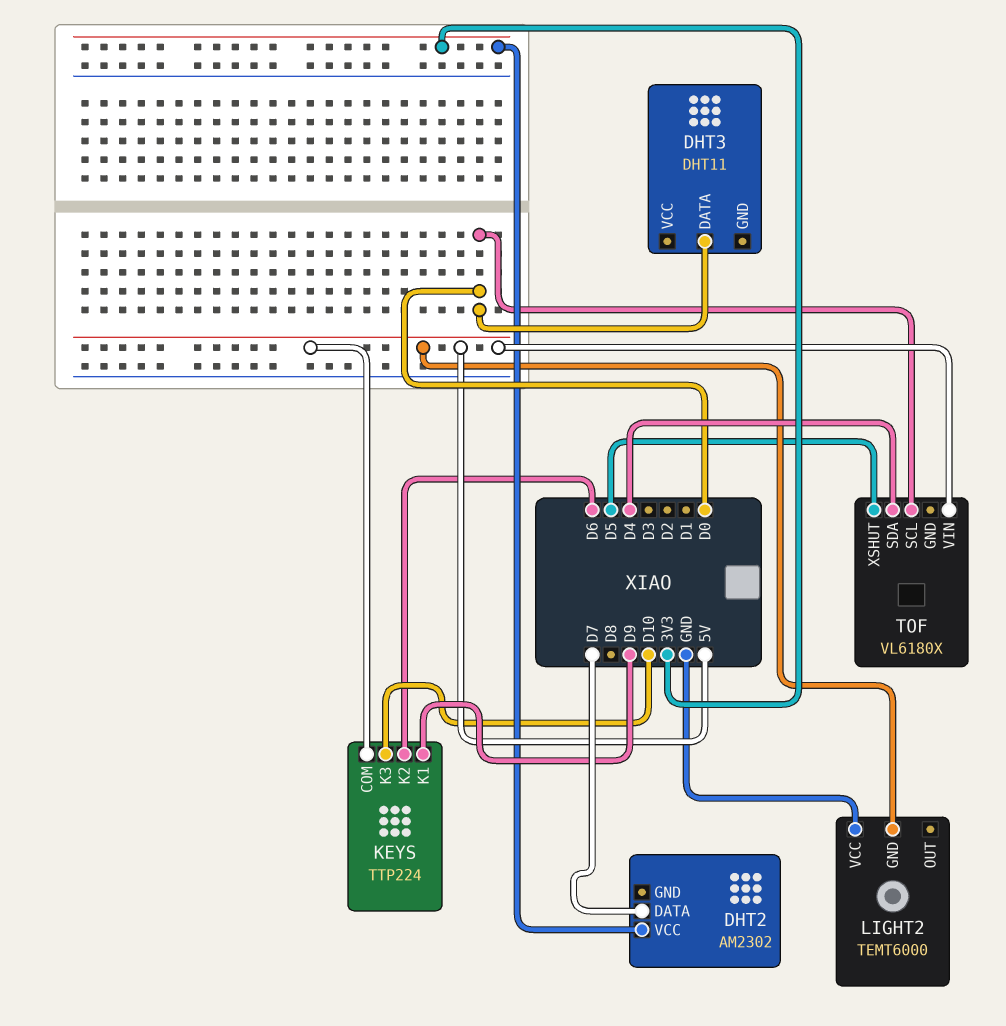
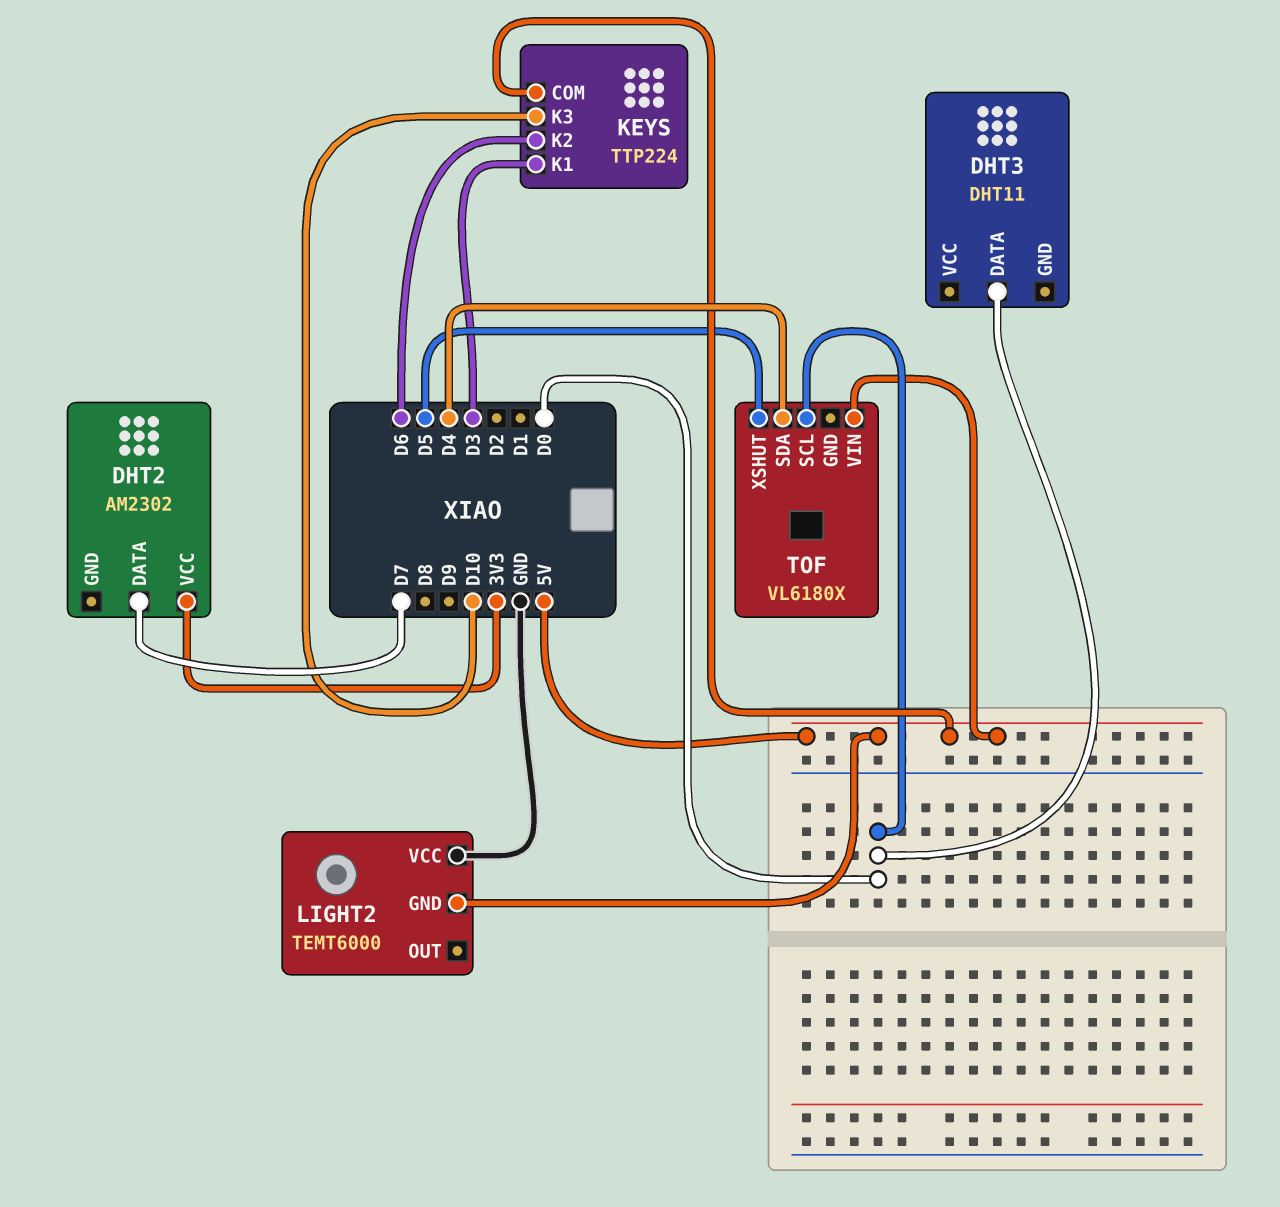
KEYS pin K1: D9 -> D3

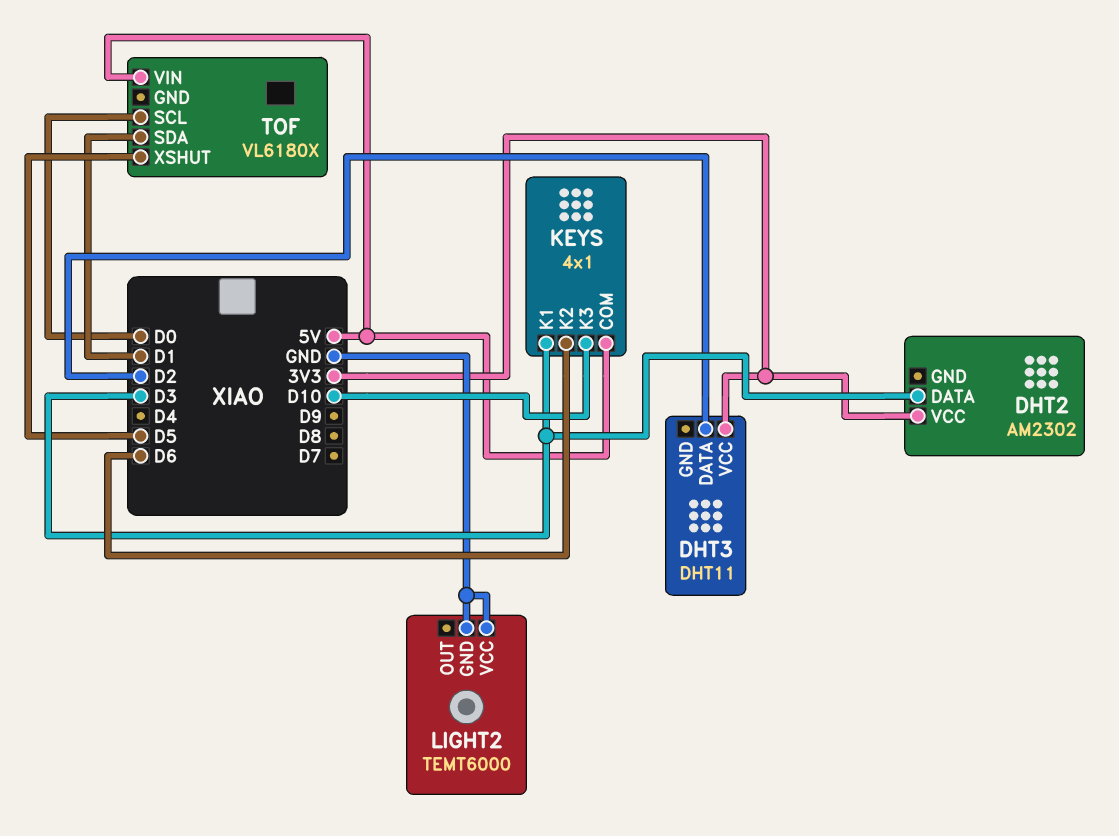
DHT2 pin DATA: D7 -> D3
DHT3 pin DATA: D0 -> D2
DHT3 pin VCC: none -> 3V3
KEYS: TTP224 -> 4x1
LIGHT2 pin GND: 5V -> GND
TOF pin SDA: D4 -> D1

